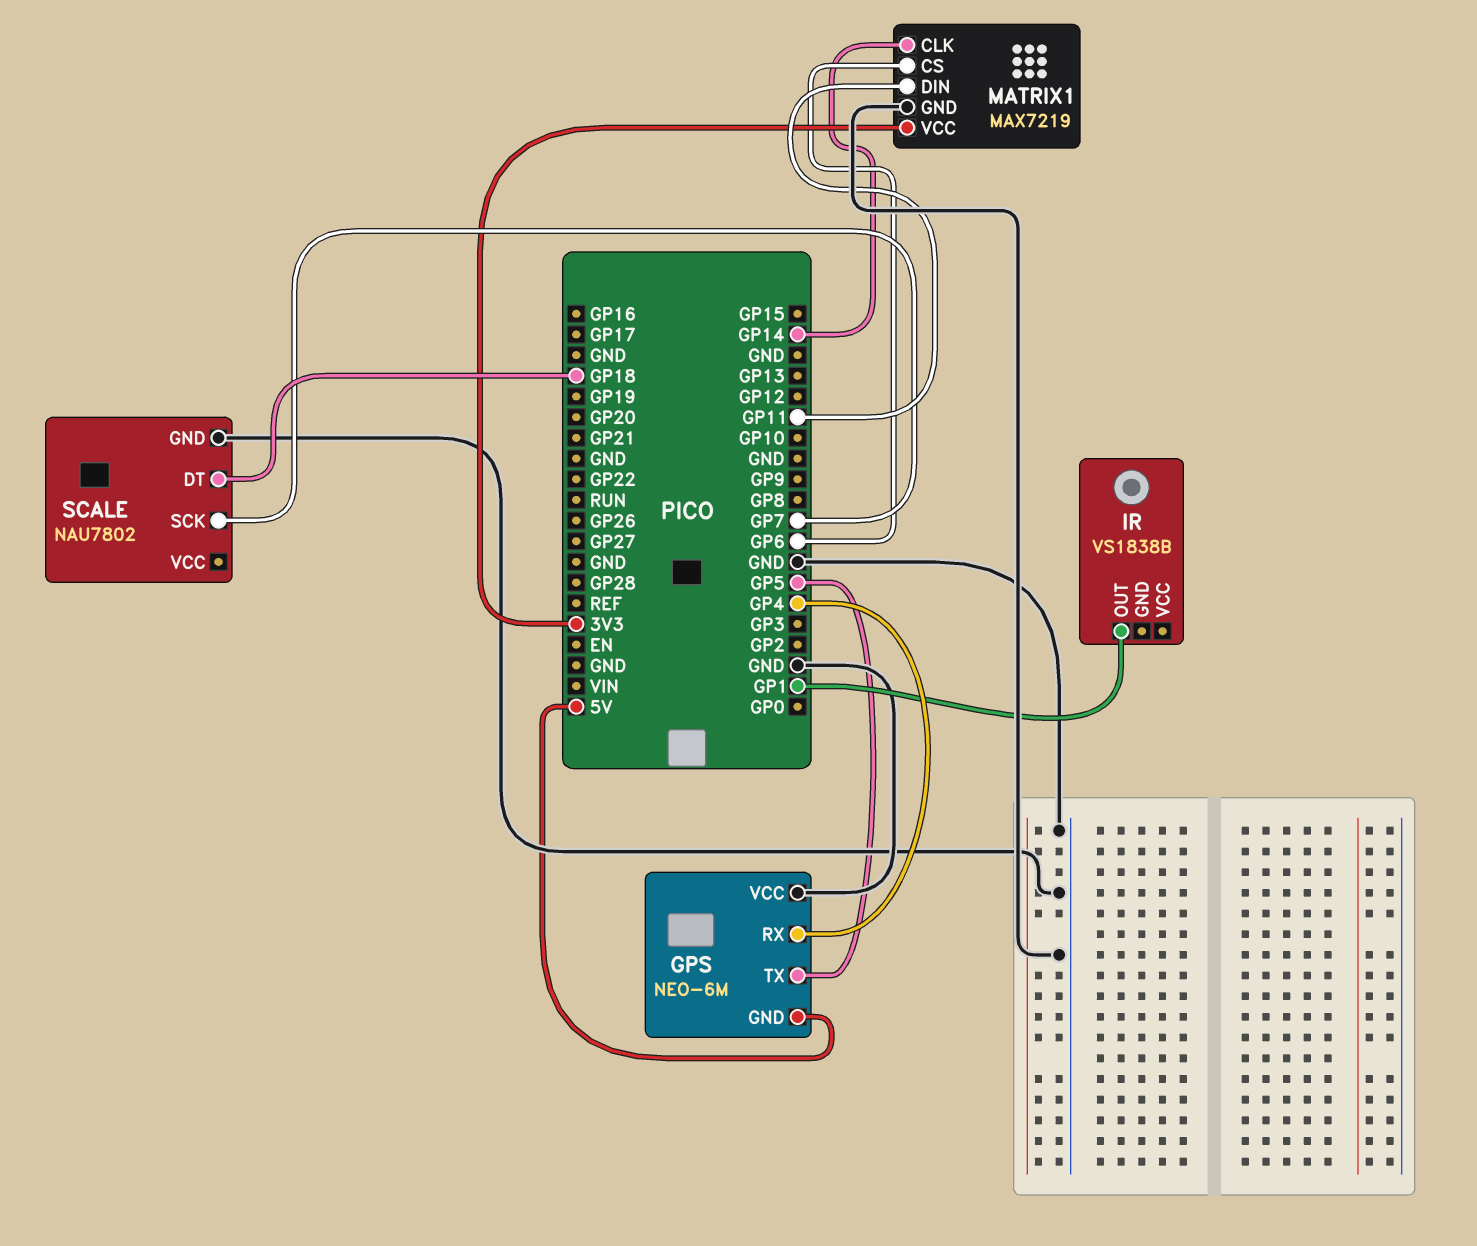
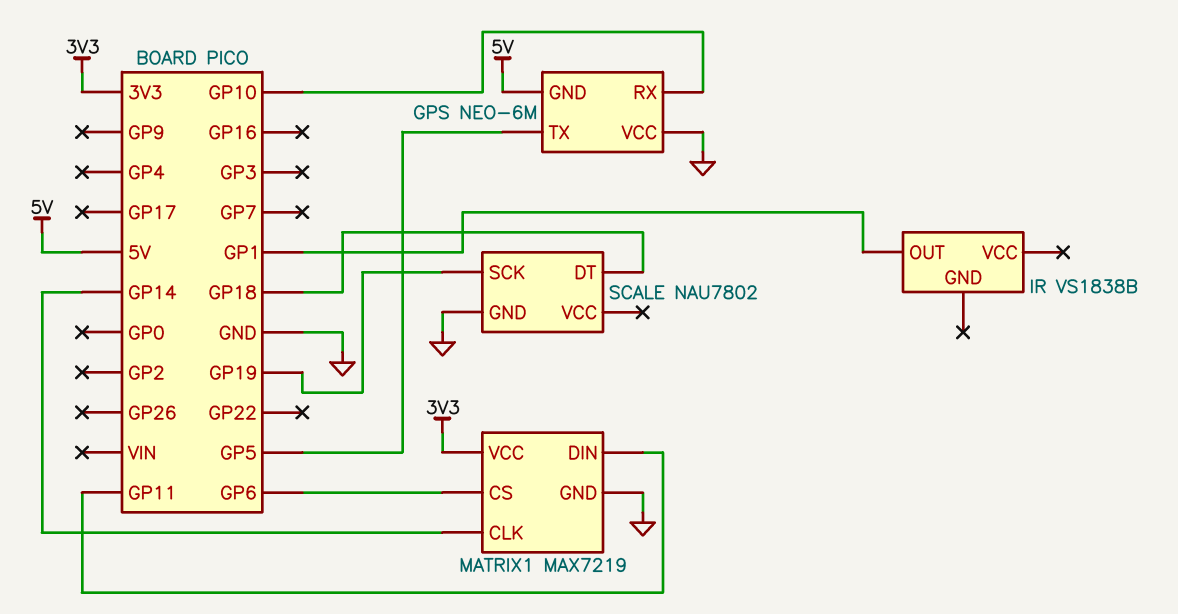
GPS pin RX: GP4 -> GP10
SCALE pin SCK: GP7 -> GP19

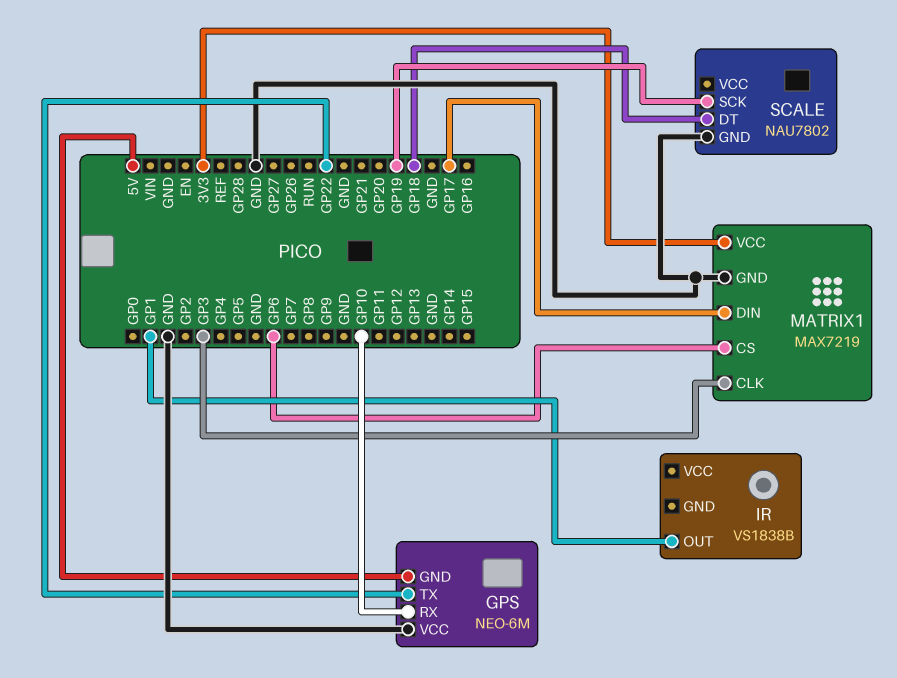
GPS pin TX: GP5 -> GP22
MATRIX1 pin CLK: GP14 -> GP3
MATRIX1 pin DIN: GP11 -> GP17

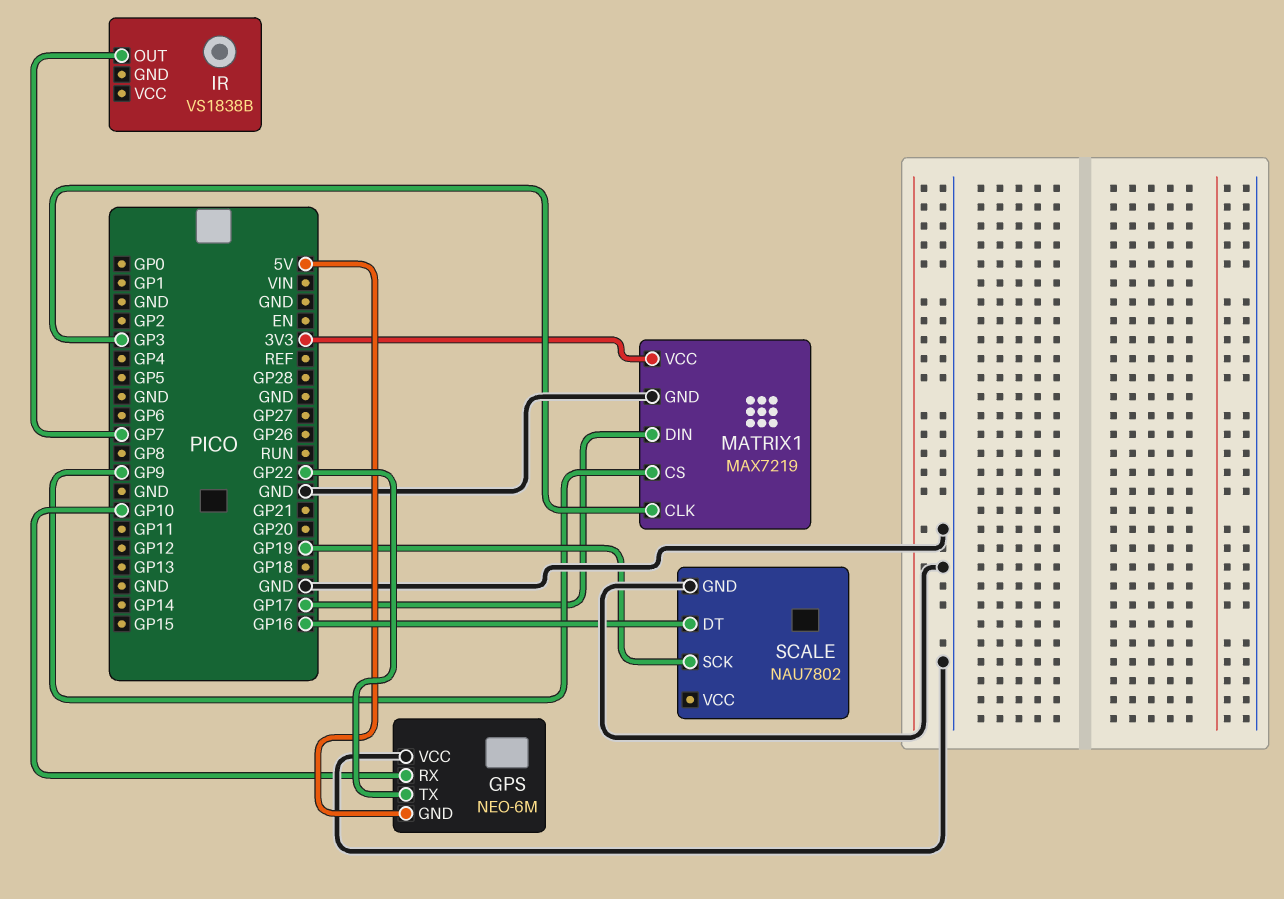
IR pin OUT: GP1 -> GP7
MATRIX1 pin CS: GP6 -> GP9
SCALE pin DT: GP18 -> GP16

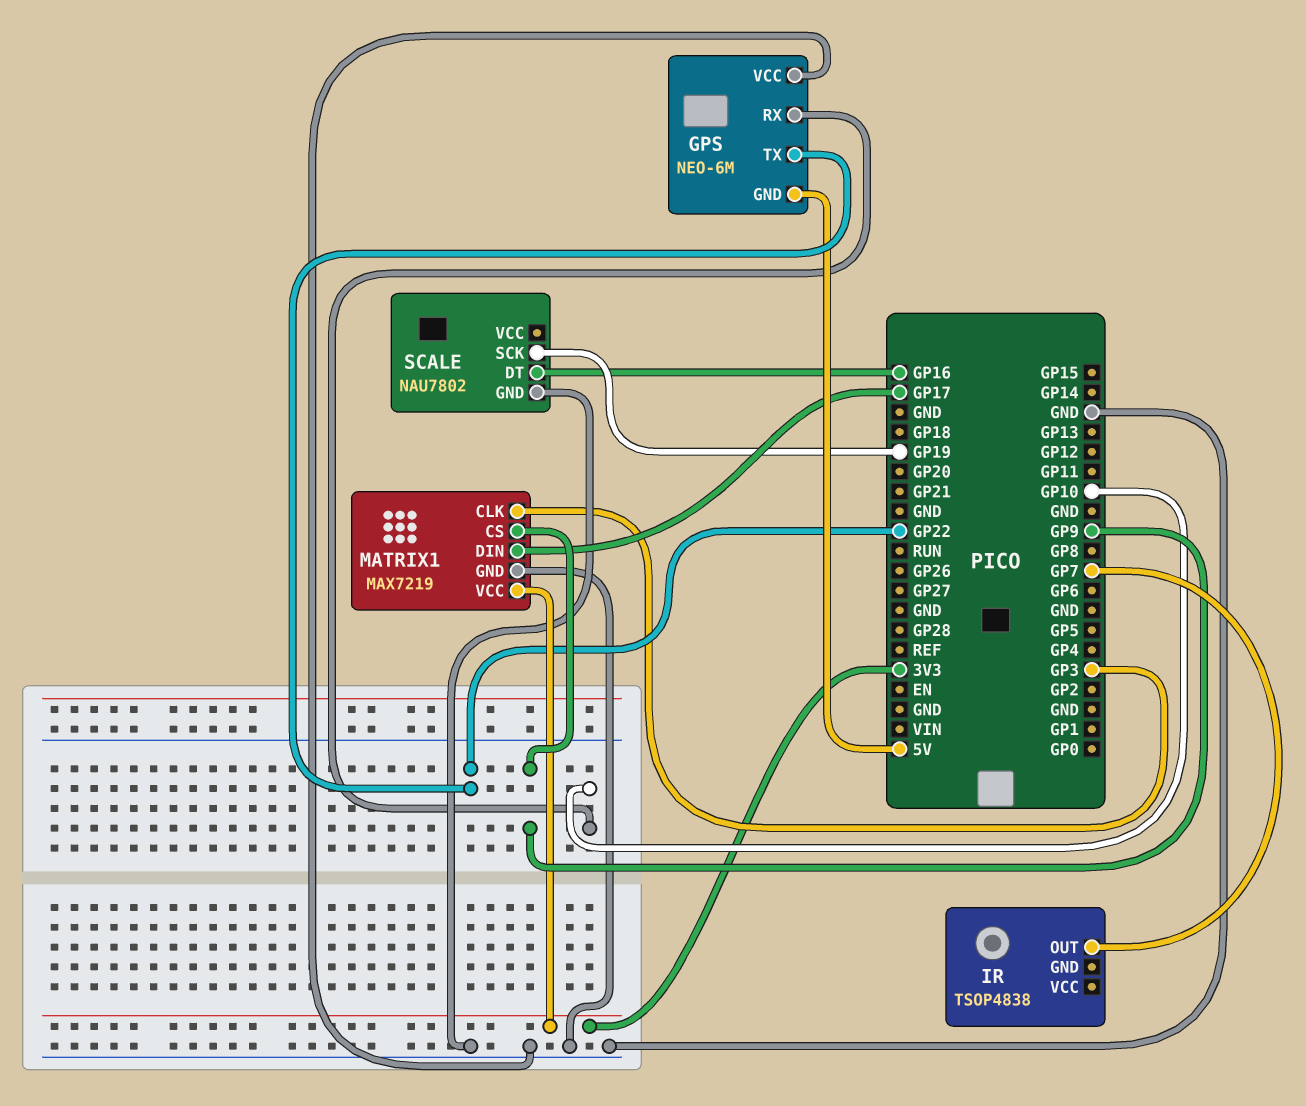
IR: VS1838B -> TSOP4838

